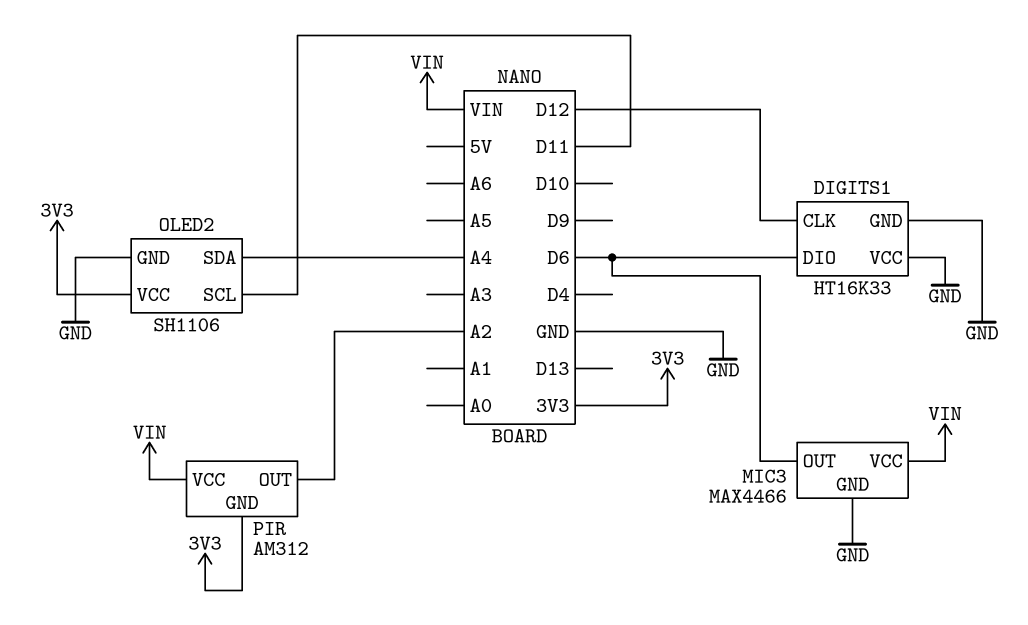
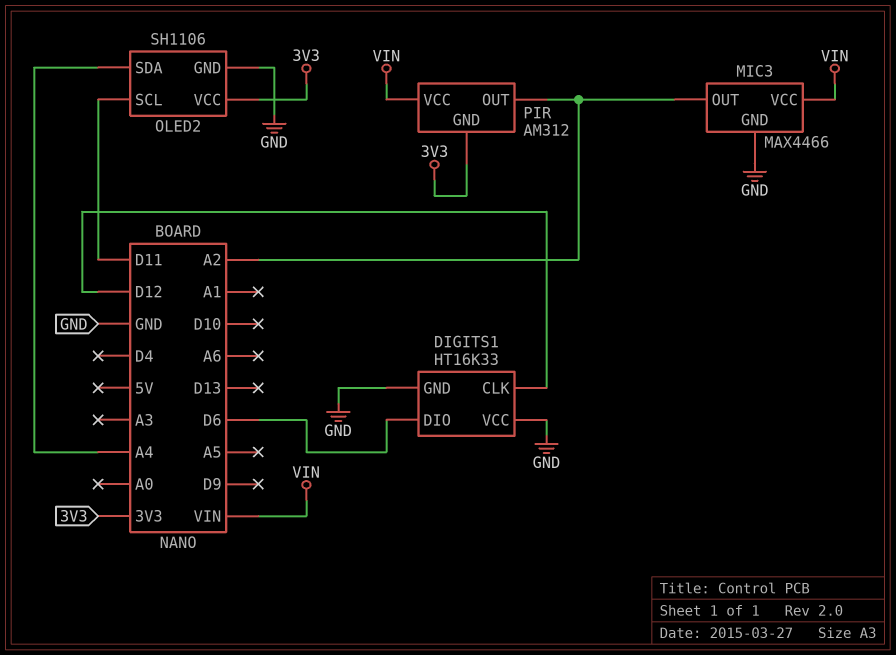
MIC3 pin OUT: D6 -> A2

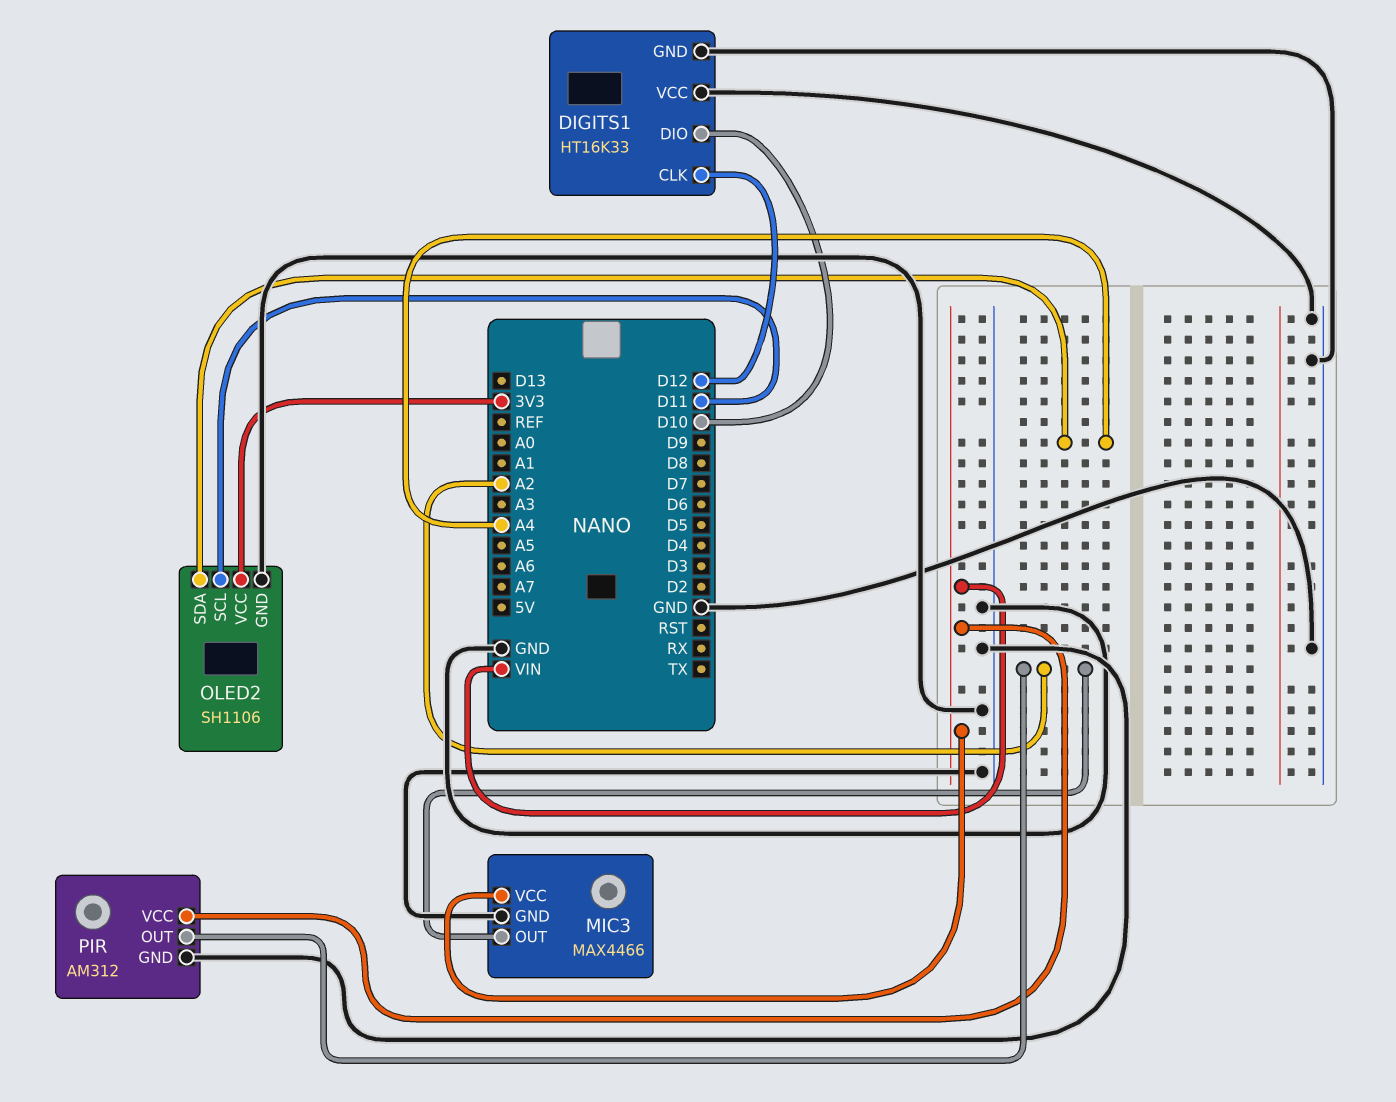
DIGITS1 pin DIO: D6 -> D10
PIR pin GND: 3V3 -> GND

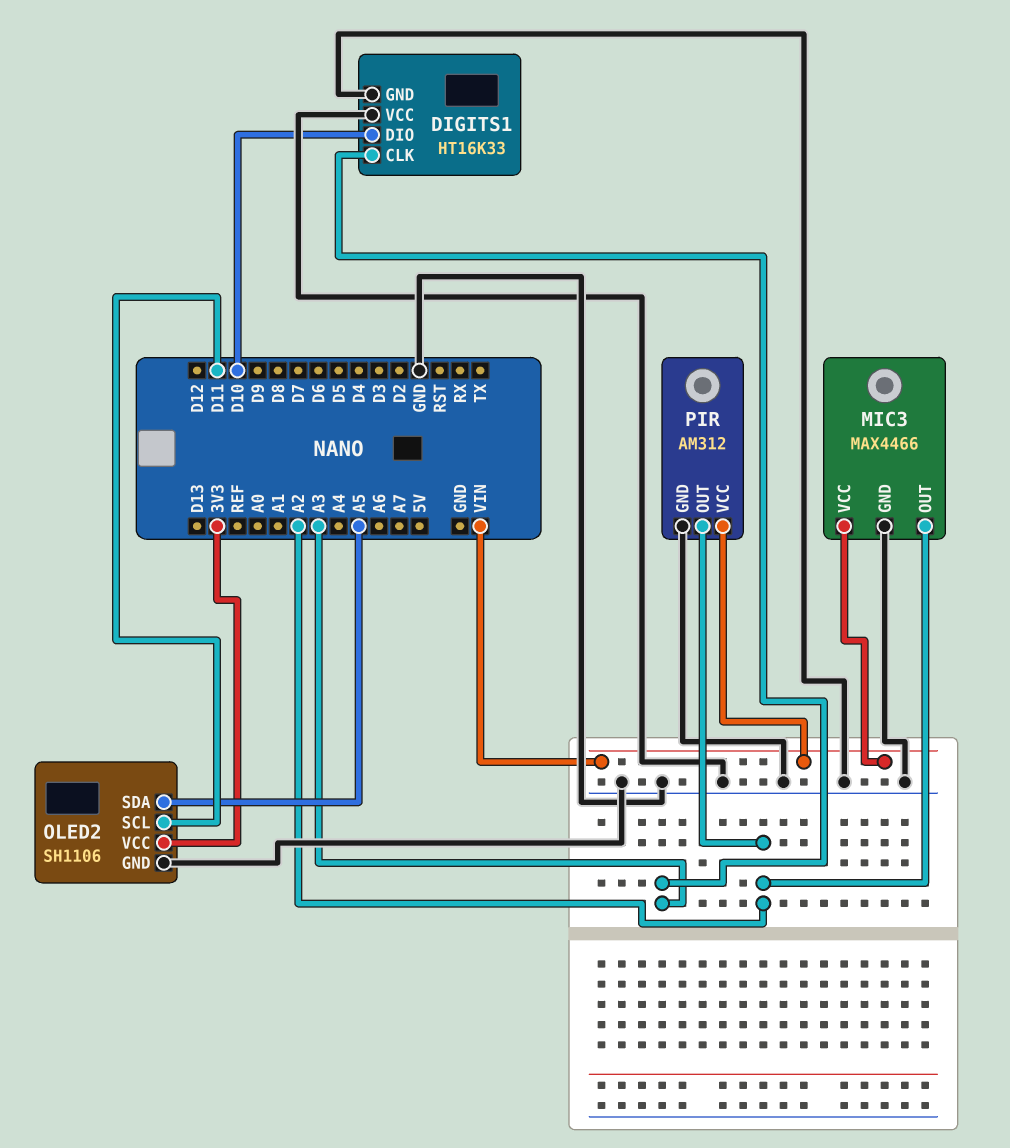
DIGITS1 pin CLK: D12 -> A3
OLED2 pin SDA: A4 -> A5

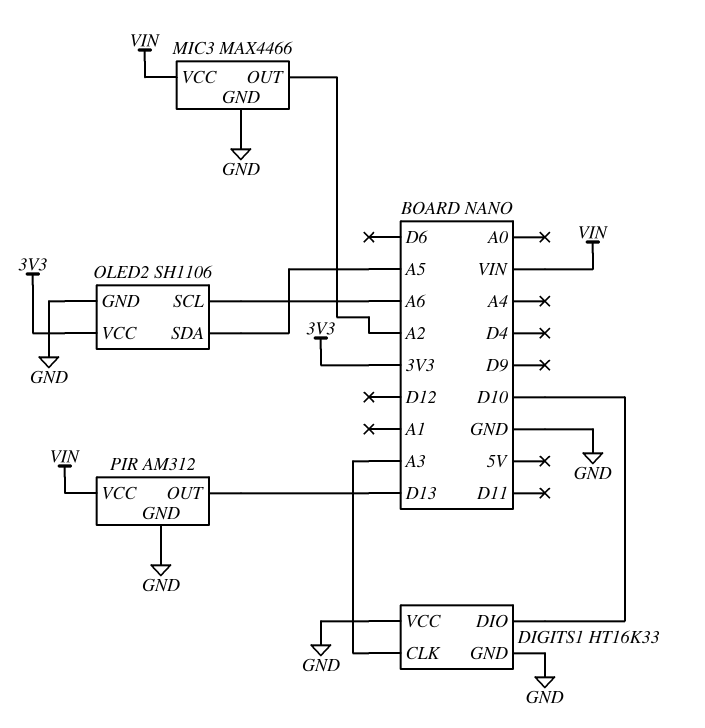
OLED2 pin SCL: D11 -> A6
PIR pin OUT: A2 -> D13

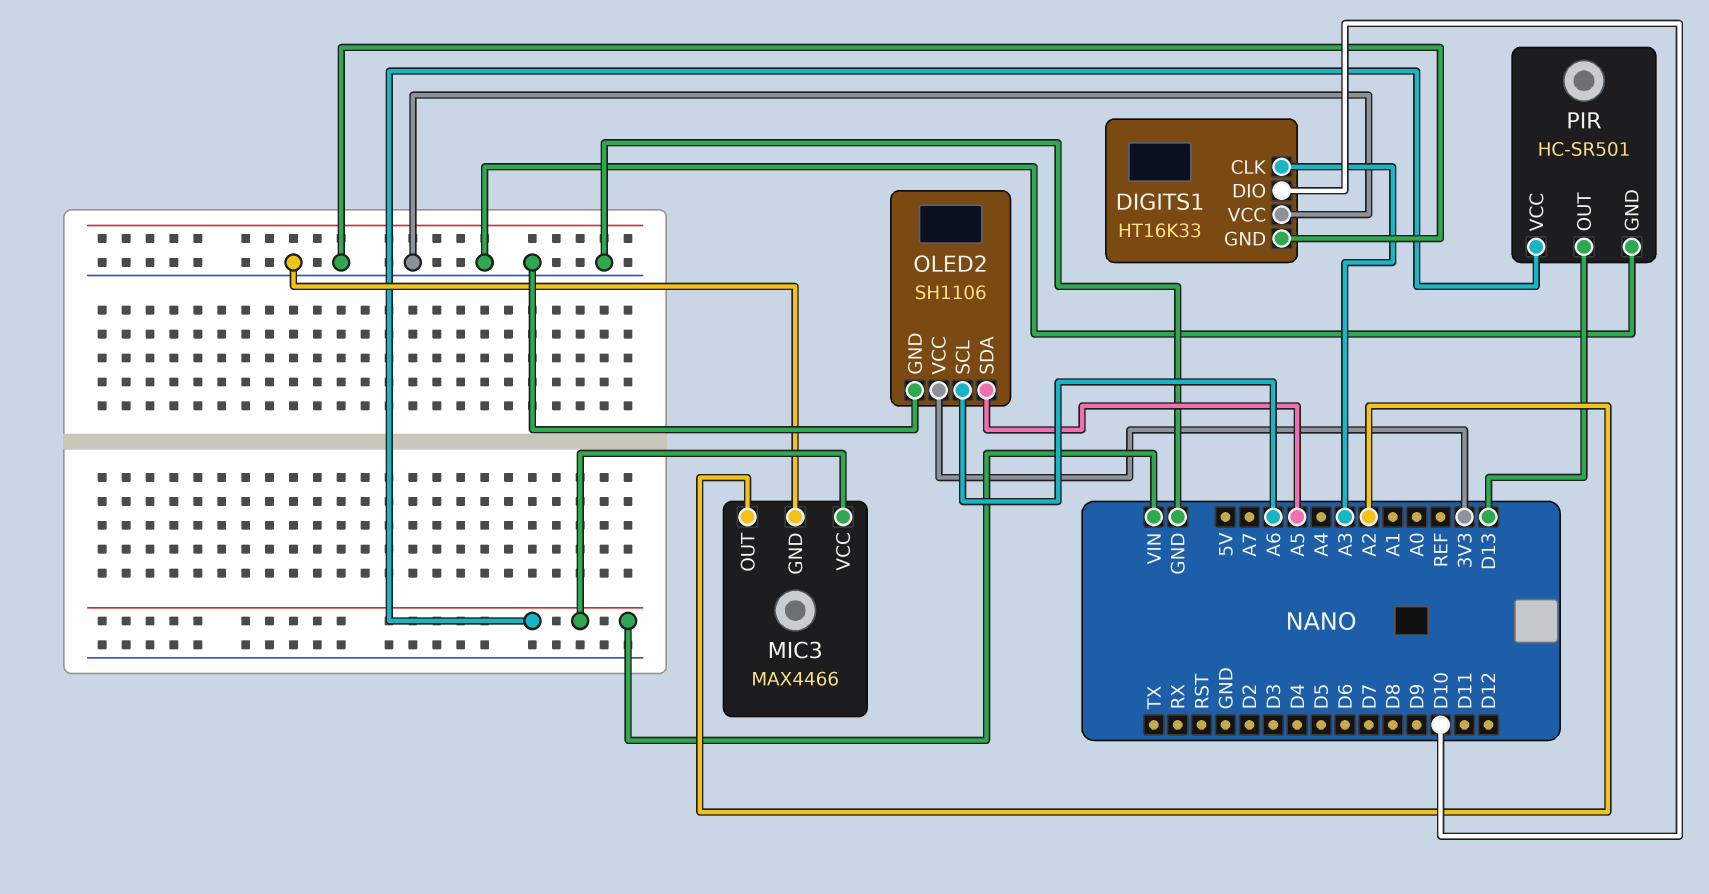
PIR: AM312 -> HC-SR501

